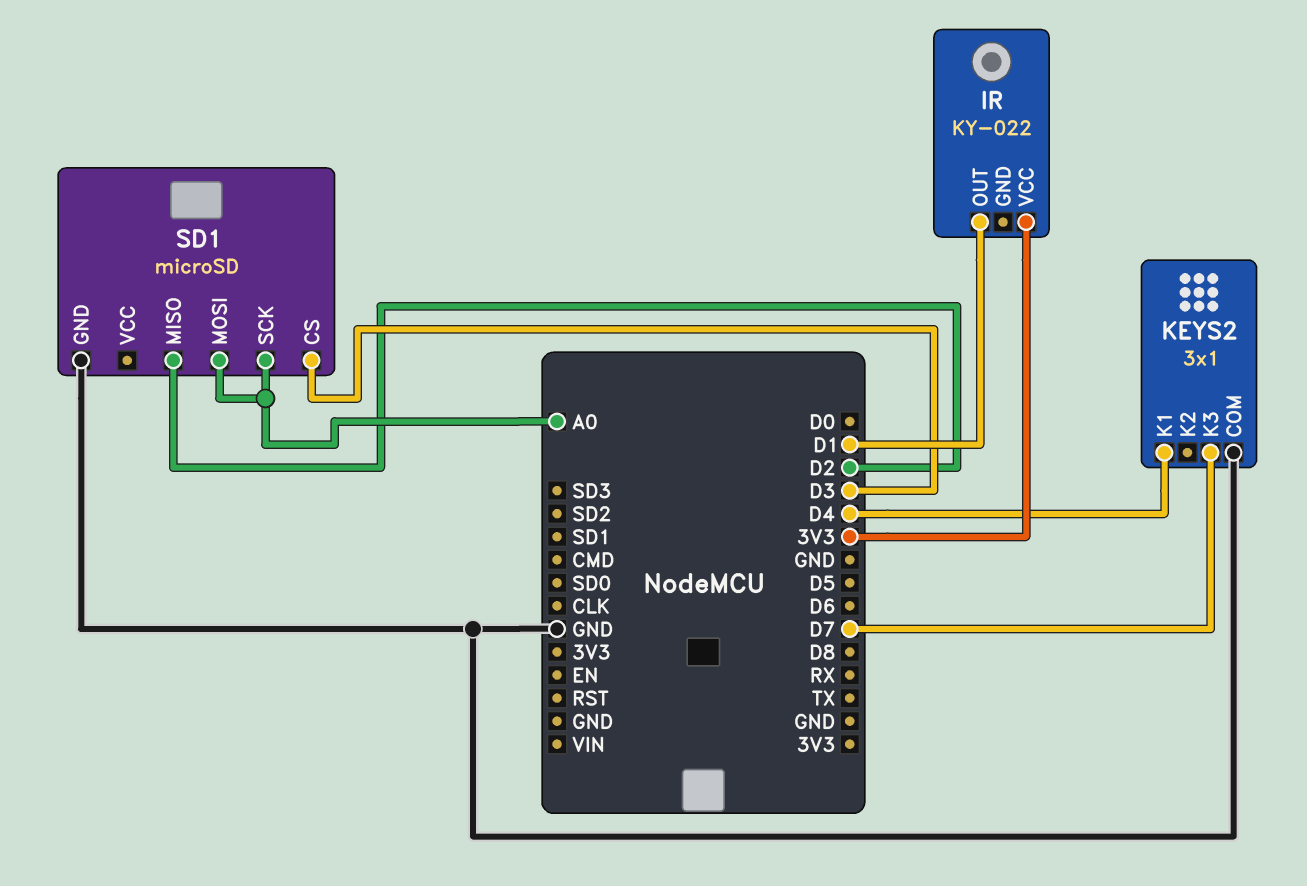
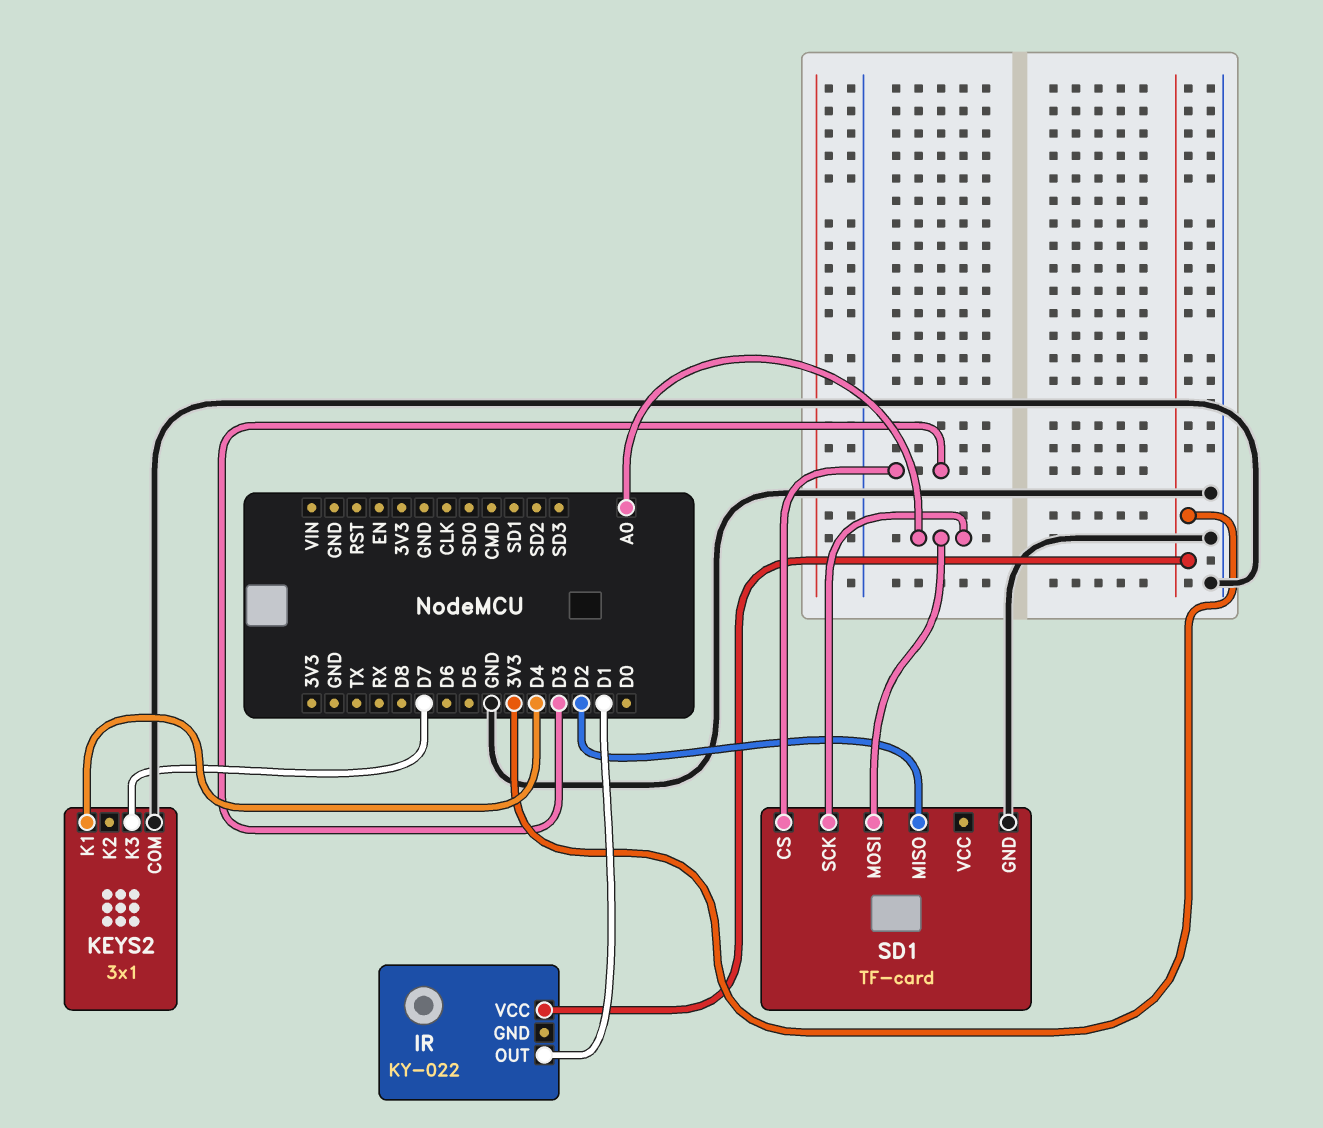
SD1: microSD -> TF-card

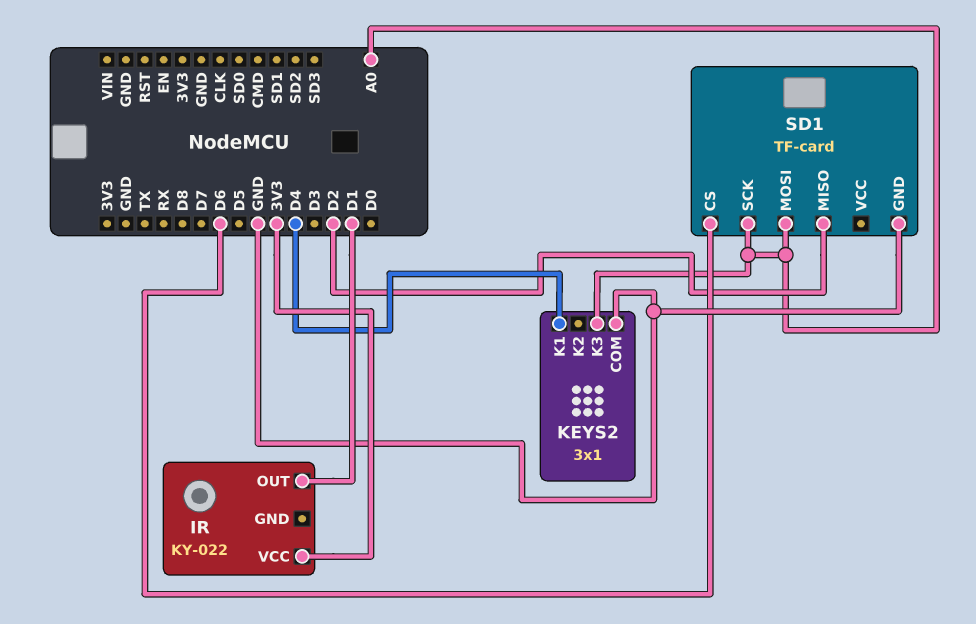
KEYS2 pin K3: D7 -> A0
SD1 pin CS: D3 -> D6

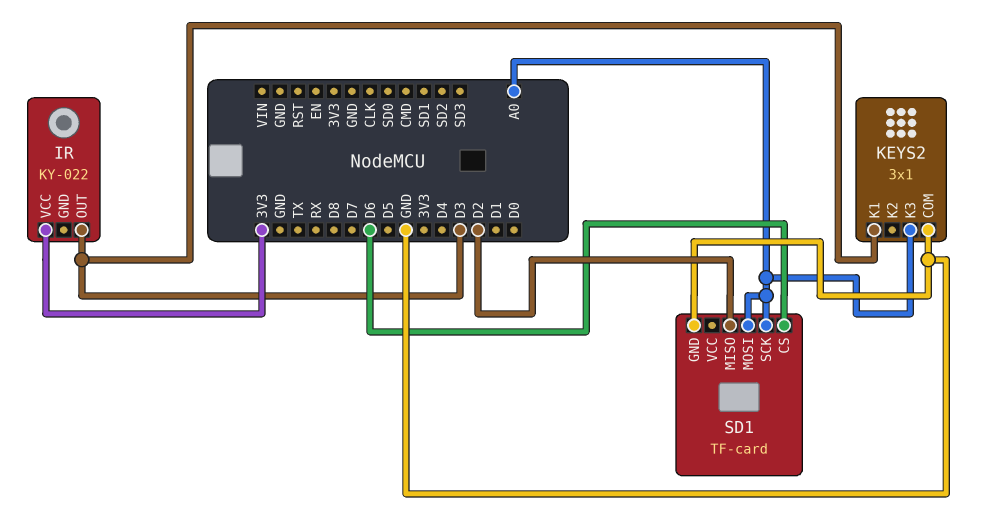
IR pin OUT: D1 -> D3
KEYS2 pin K1: D4 -> D3

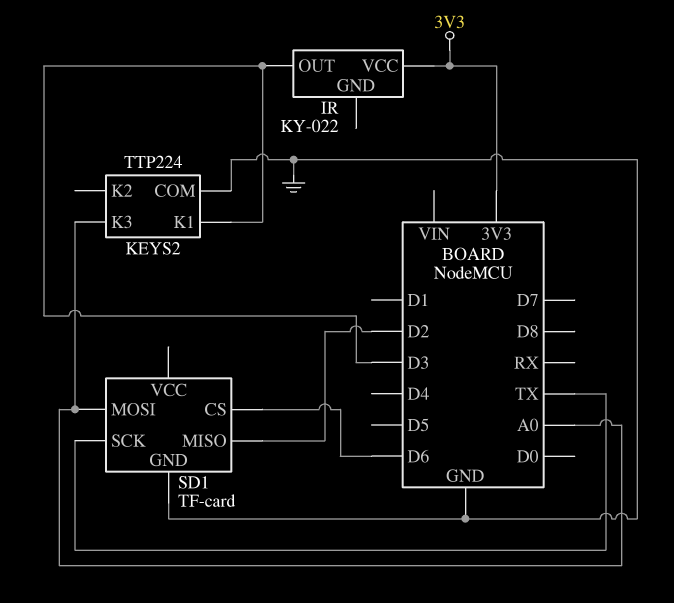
KEYS2: 3x1 -> TTP224
SD1 pin SCK: A0 -> TX

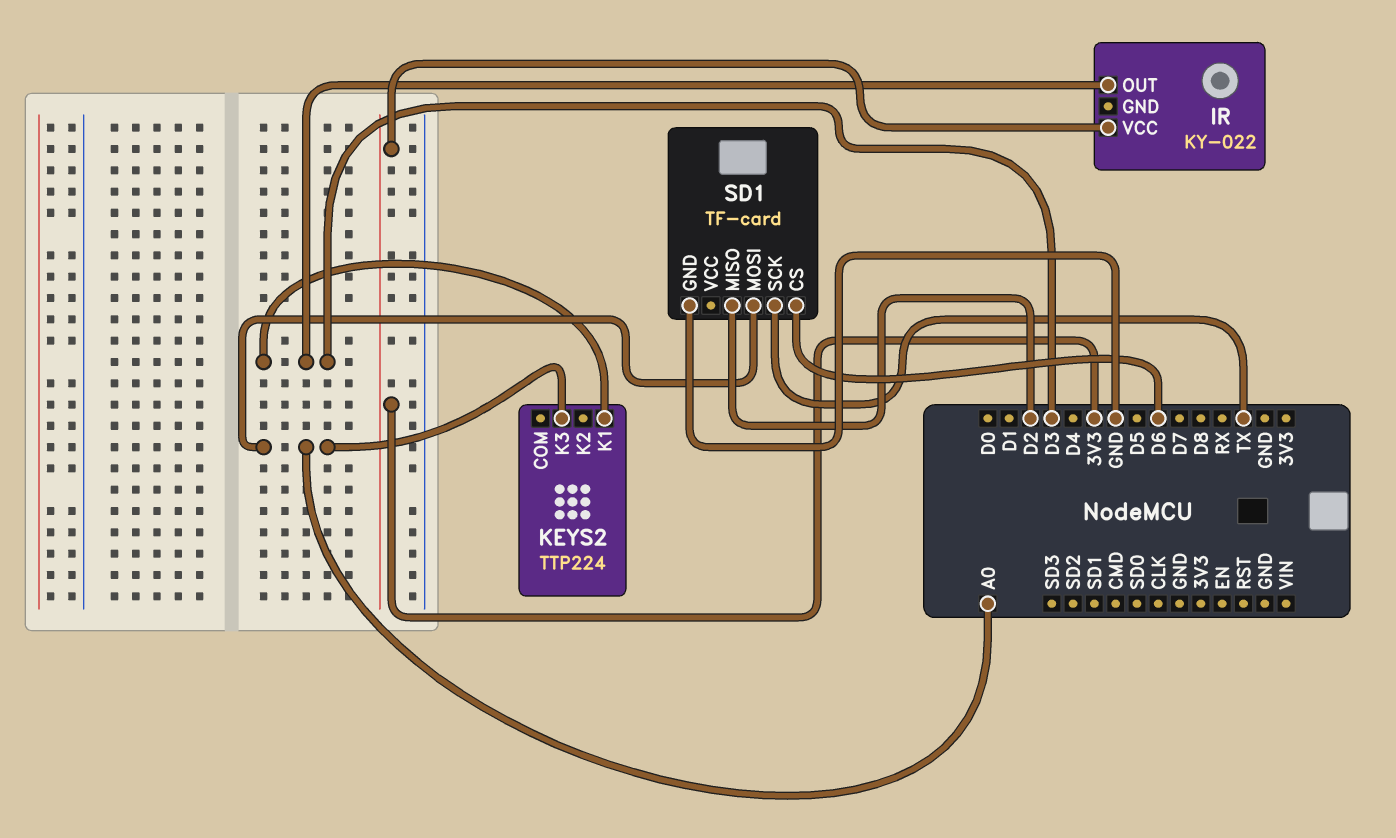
KEYS2 pin COM: GND -> none

